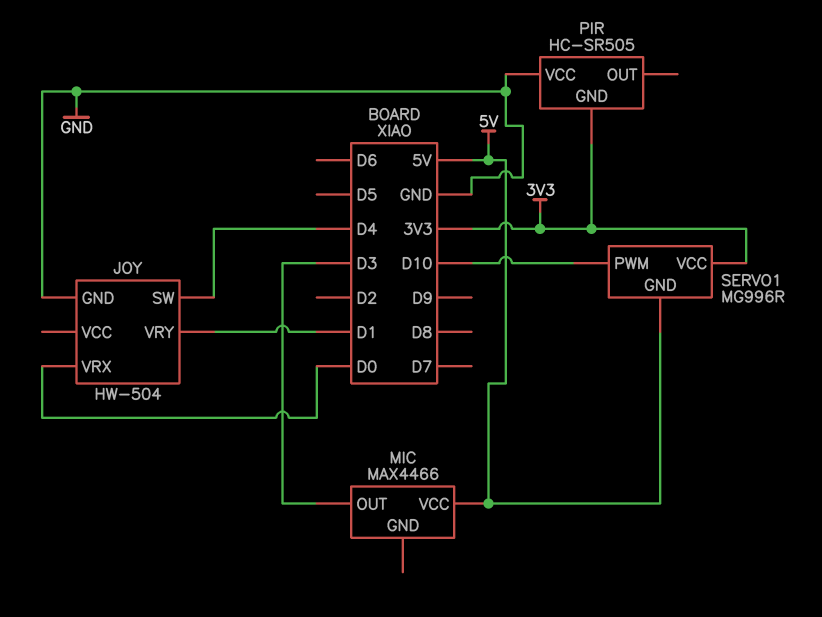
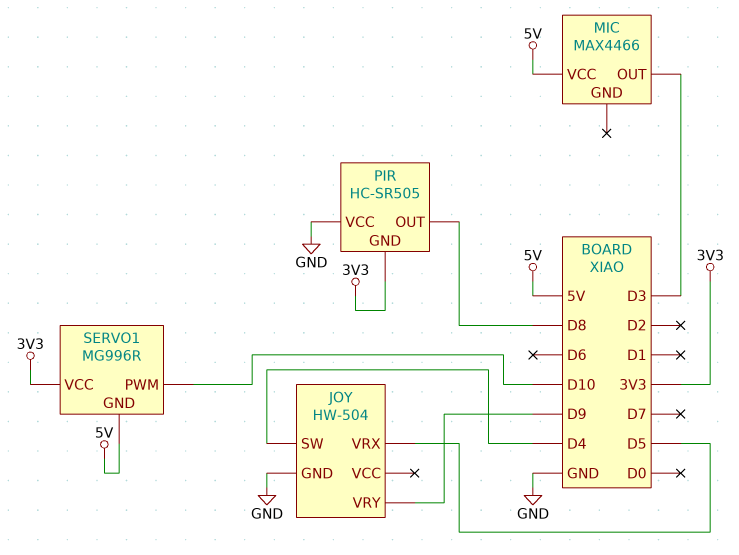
JOY pin VRX: D0 -> D5
JOY pin VRY: D1 -> D9
PIR pin OUT: none -> D8

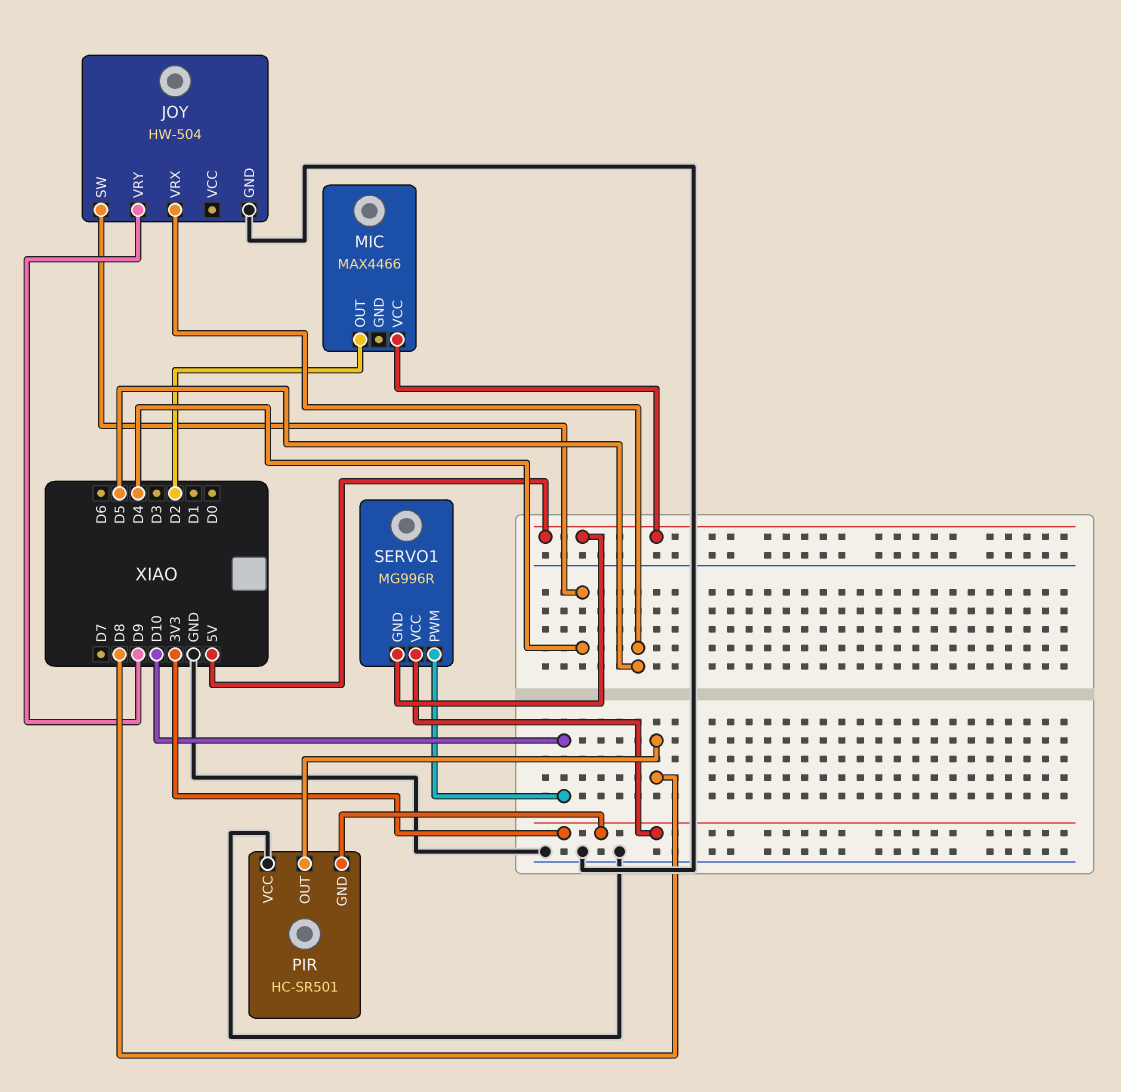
MIC pin OUT: D3 -> D2
PIR: HC-SR505 -> HC-SR501

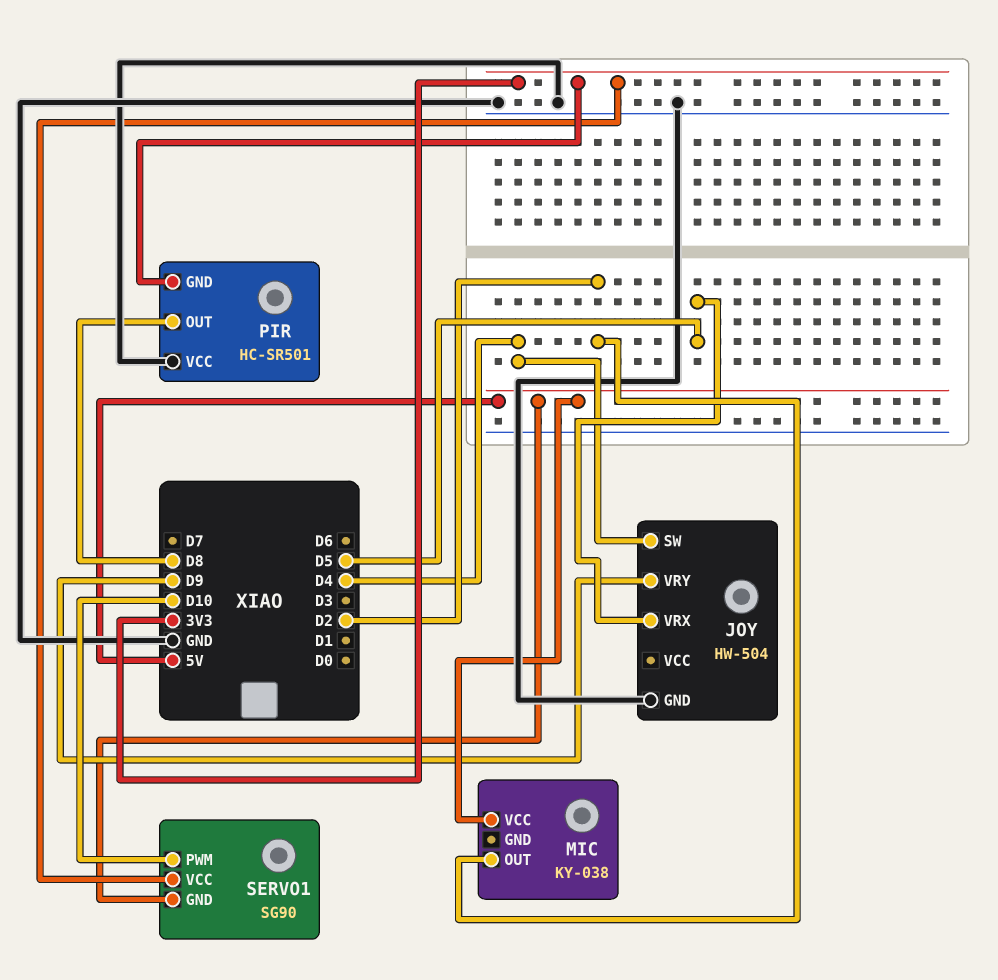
MIC: MAX4466 -> KY-038
SERVO1: MG996R -> SG90

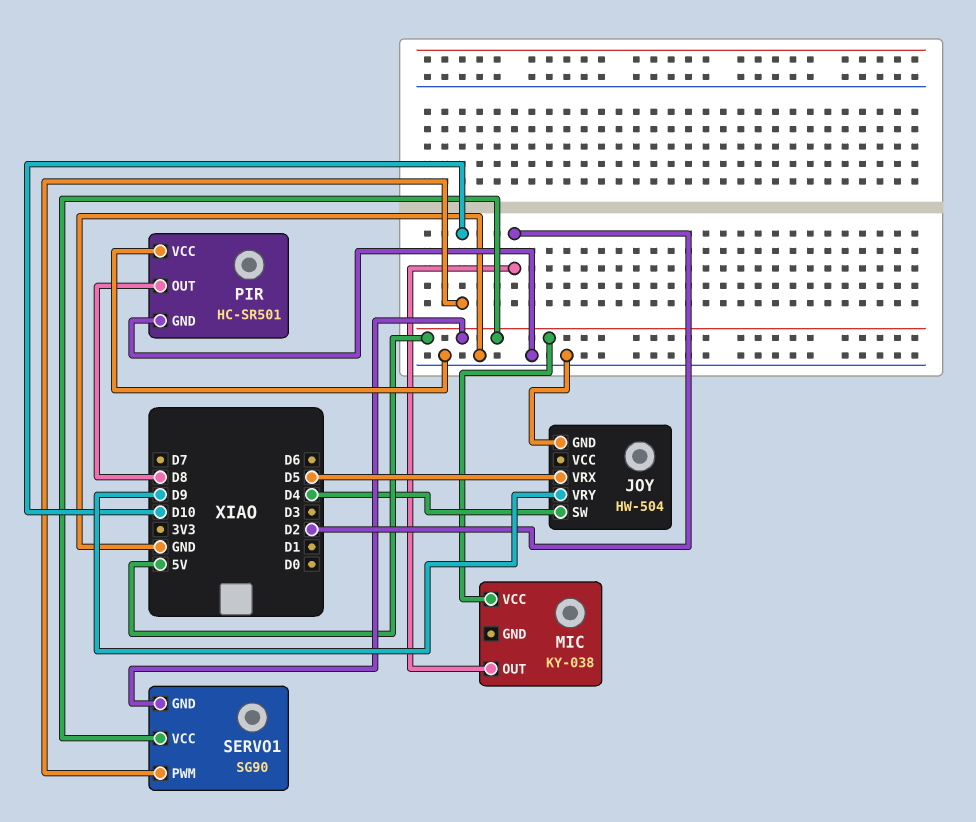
PIR pin GND: 3V3 -> GND
SERVO1 pin VCC: 3V3 -> 5V

